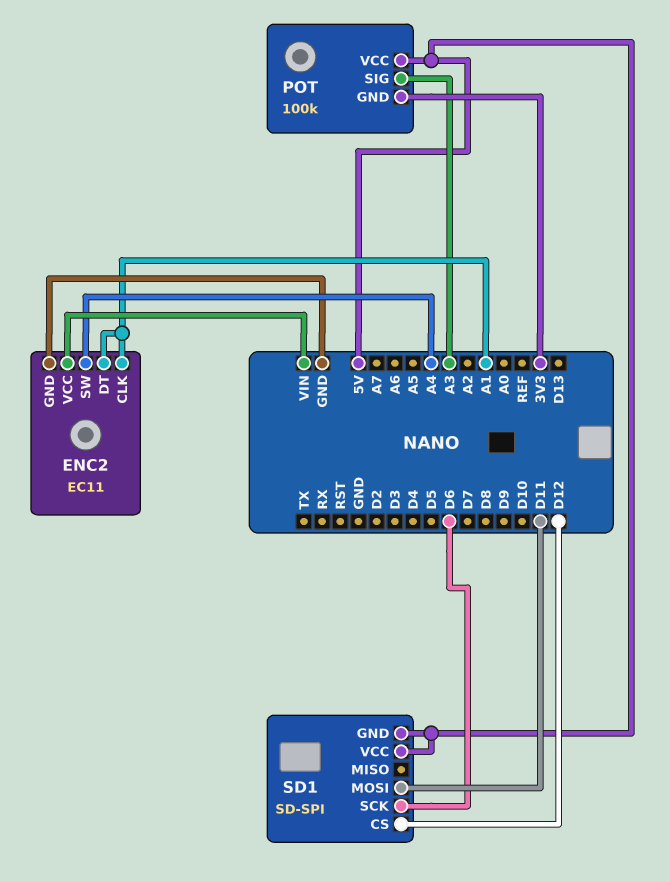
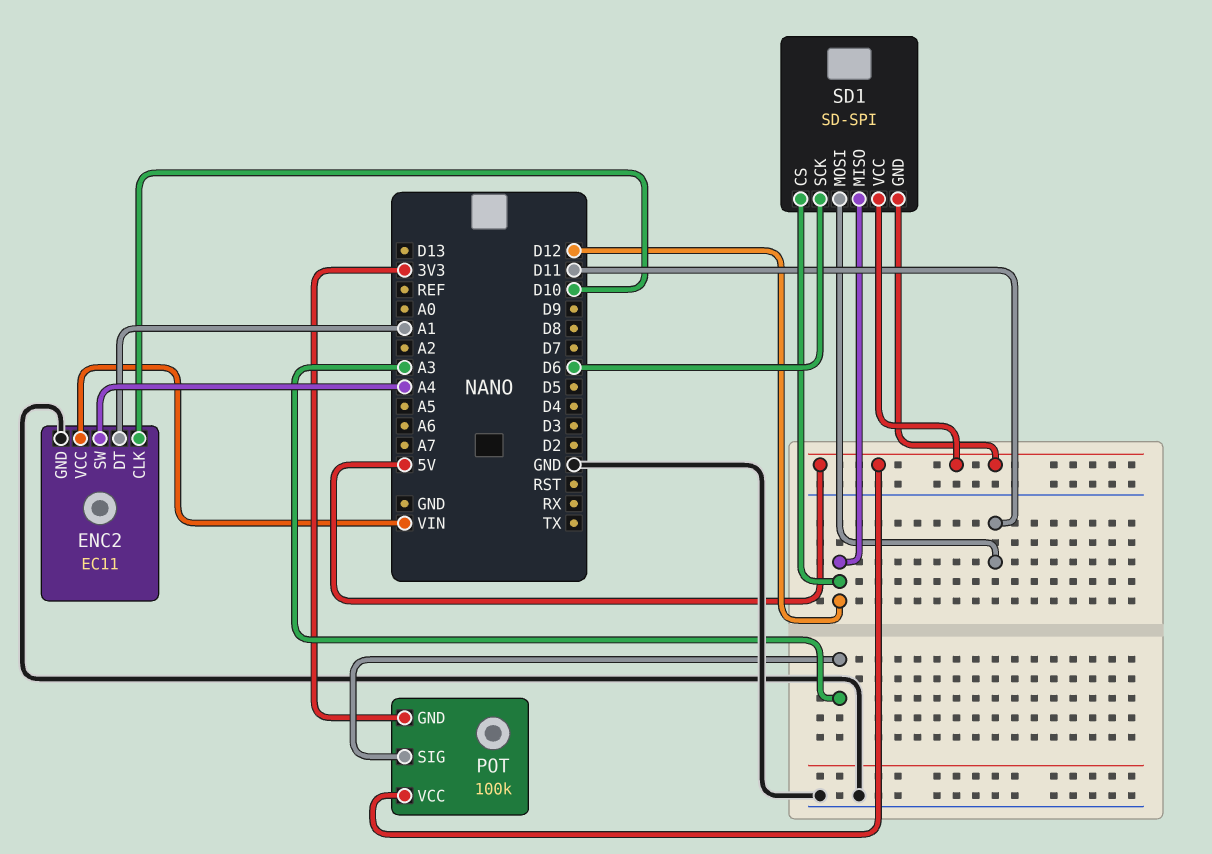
ENC2 pin CLK: A1 -> D10
SD1 pin MISO: none -> D12

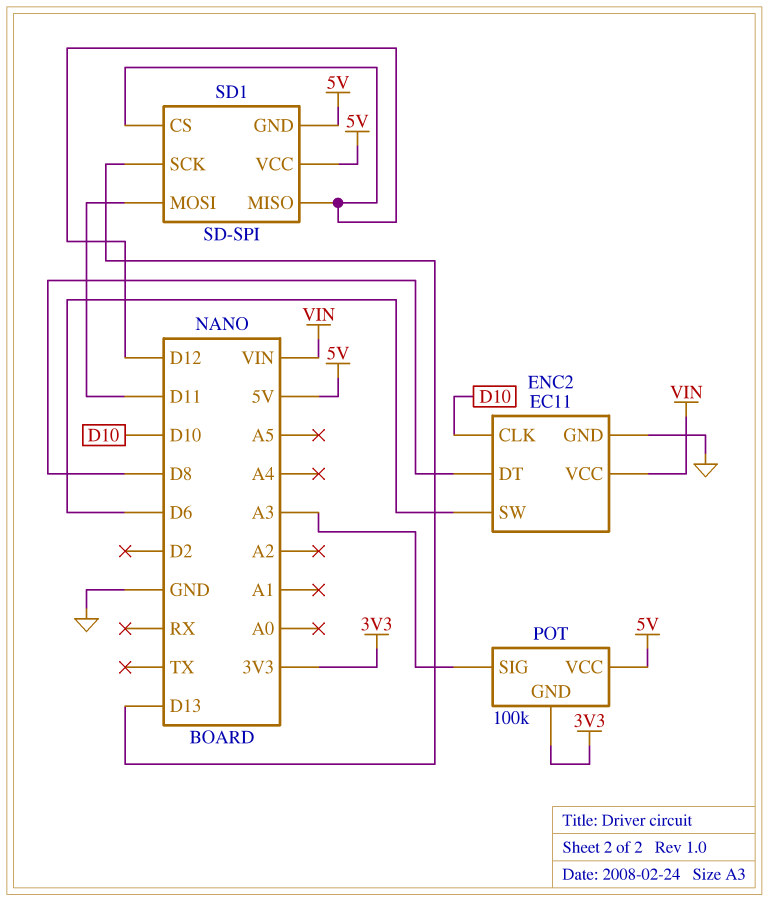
ENC2 pin DT: A1 -> D8
ENC2 pin SW: A4 -> D6
SD1 pin SCK: D6 -> D13

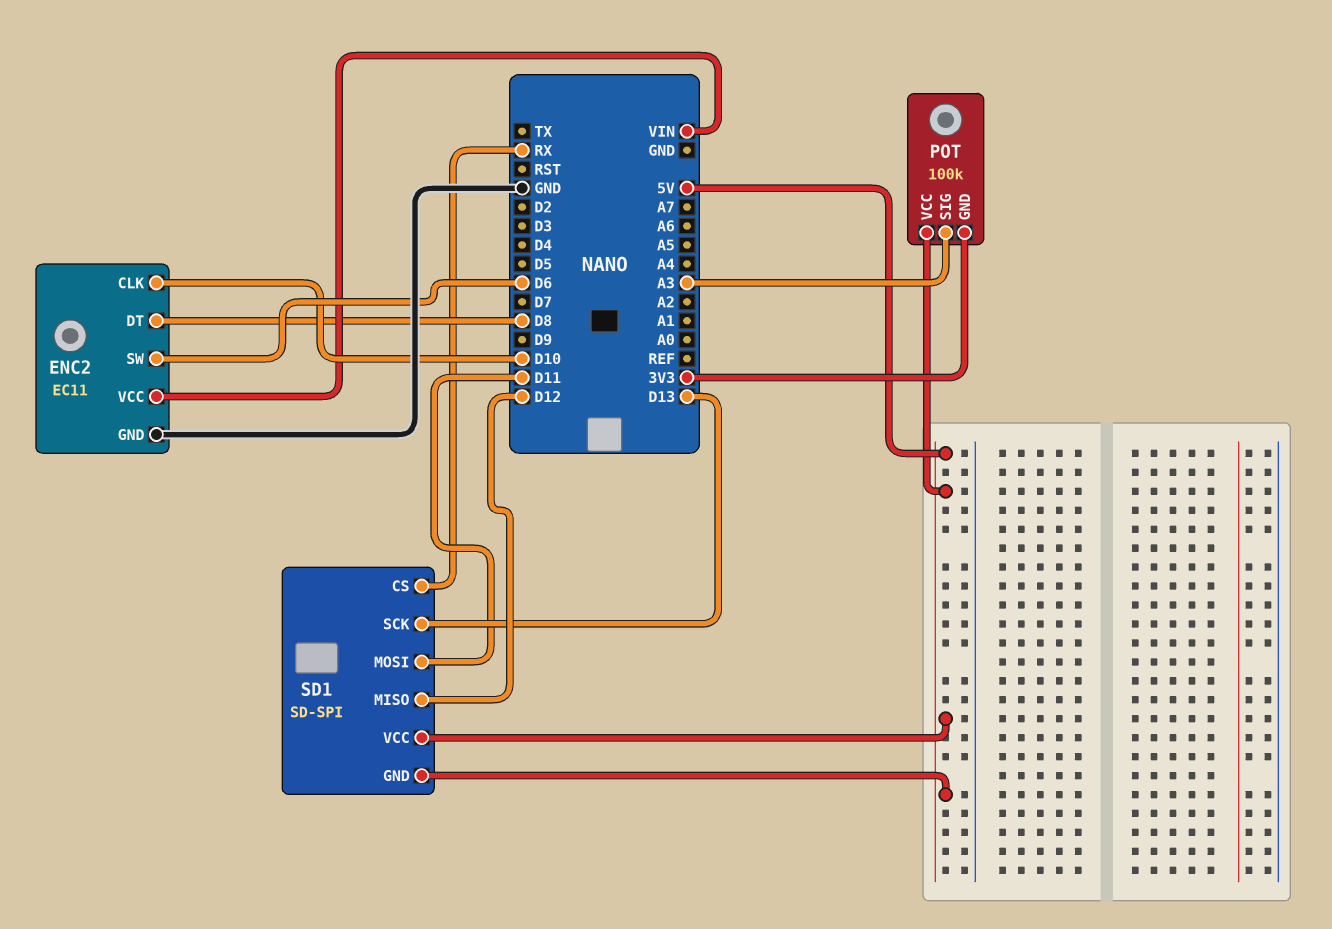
SD1 pin CS: D12 -> RX

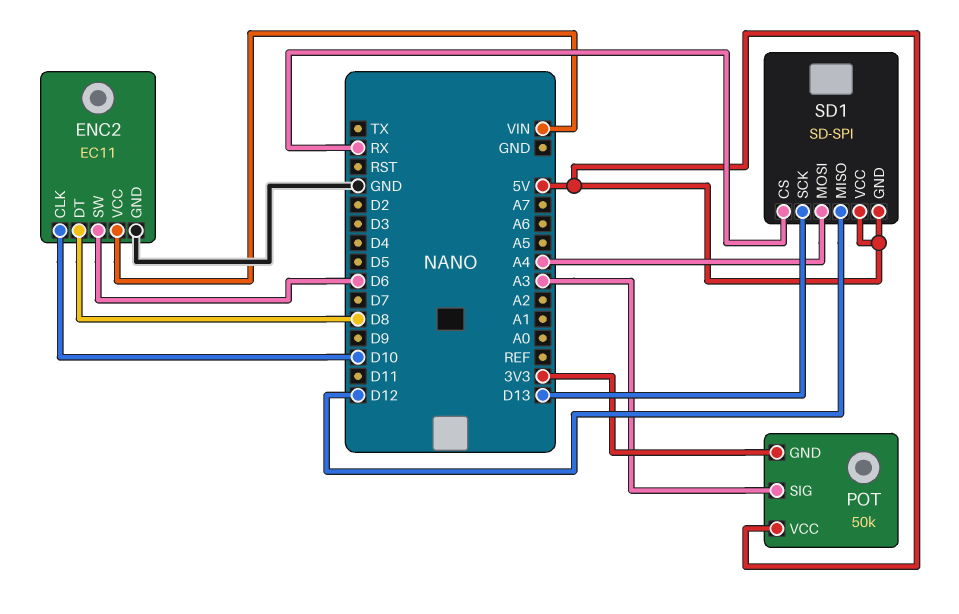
POT: 100k -> 50k
SD1 pin MOSI: D11 -> A4

